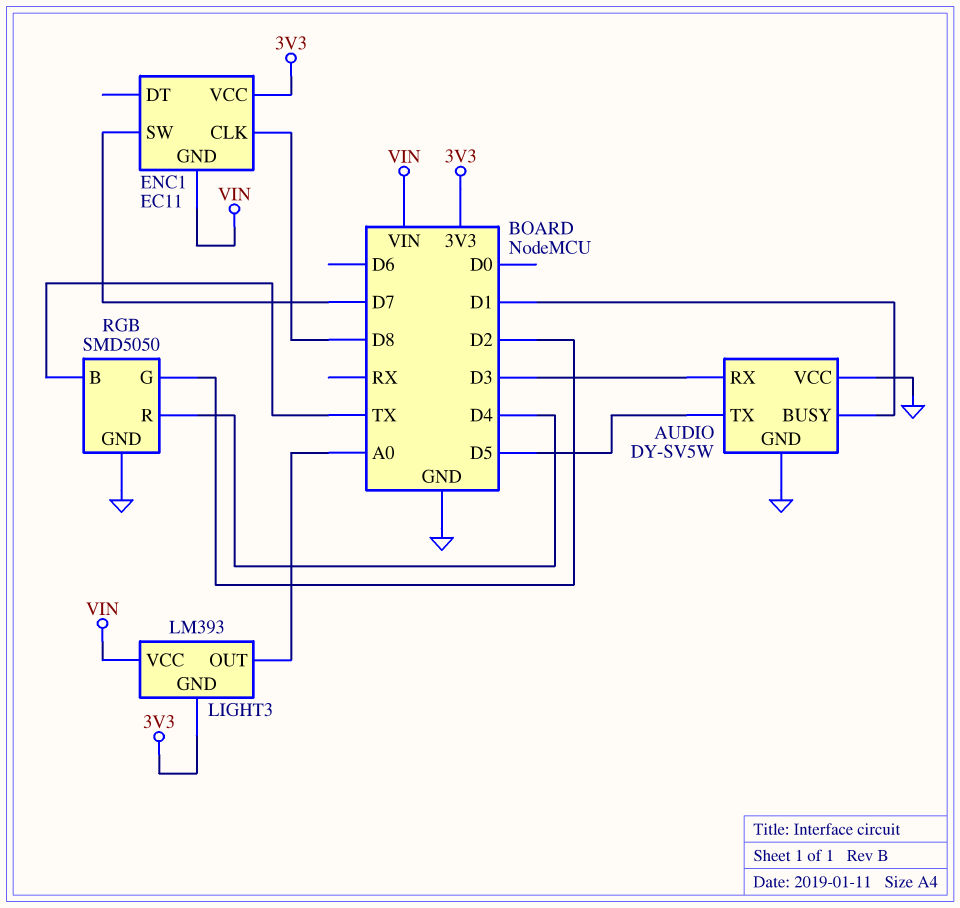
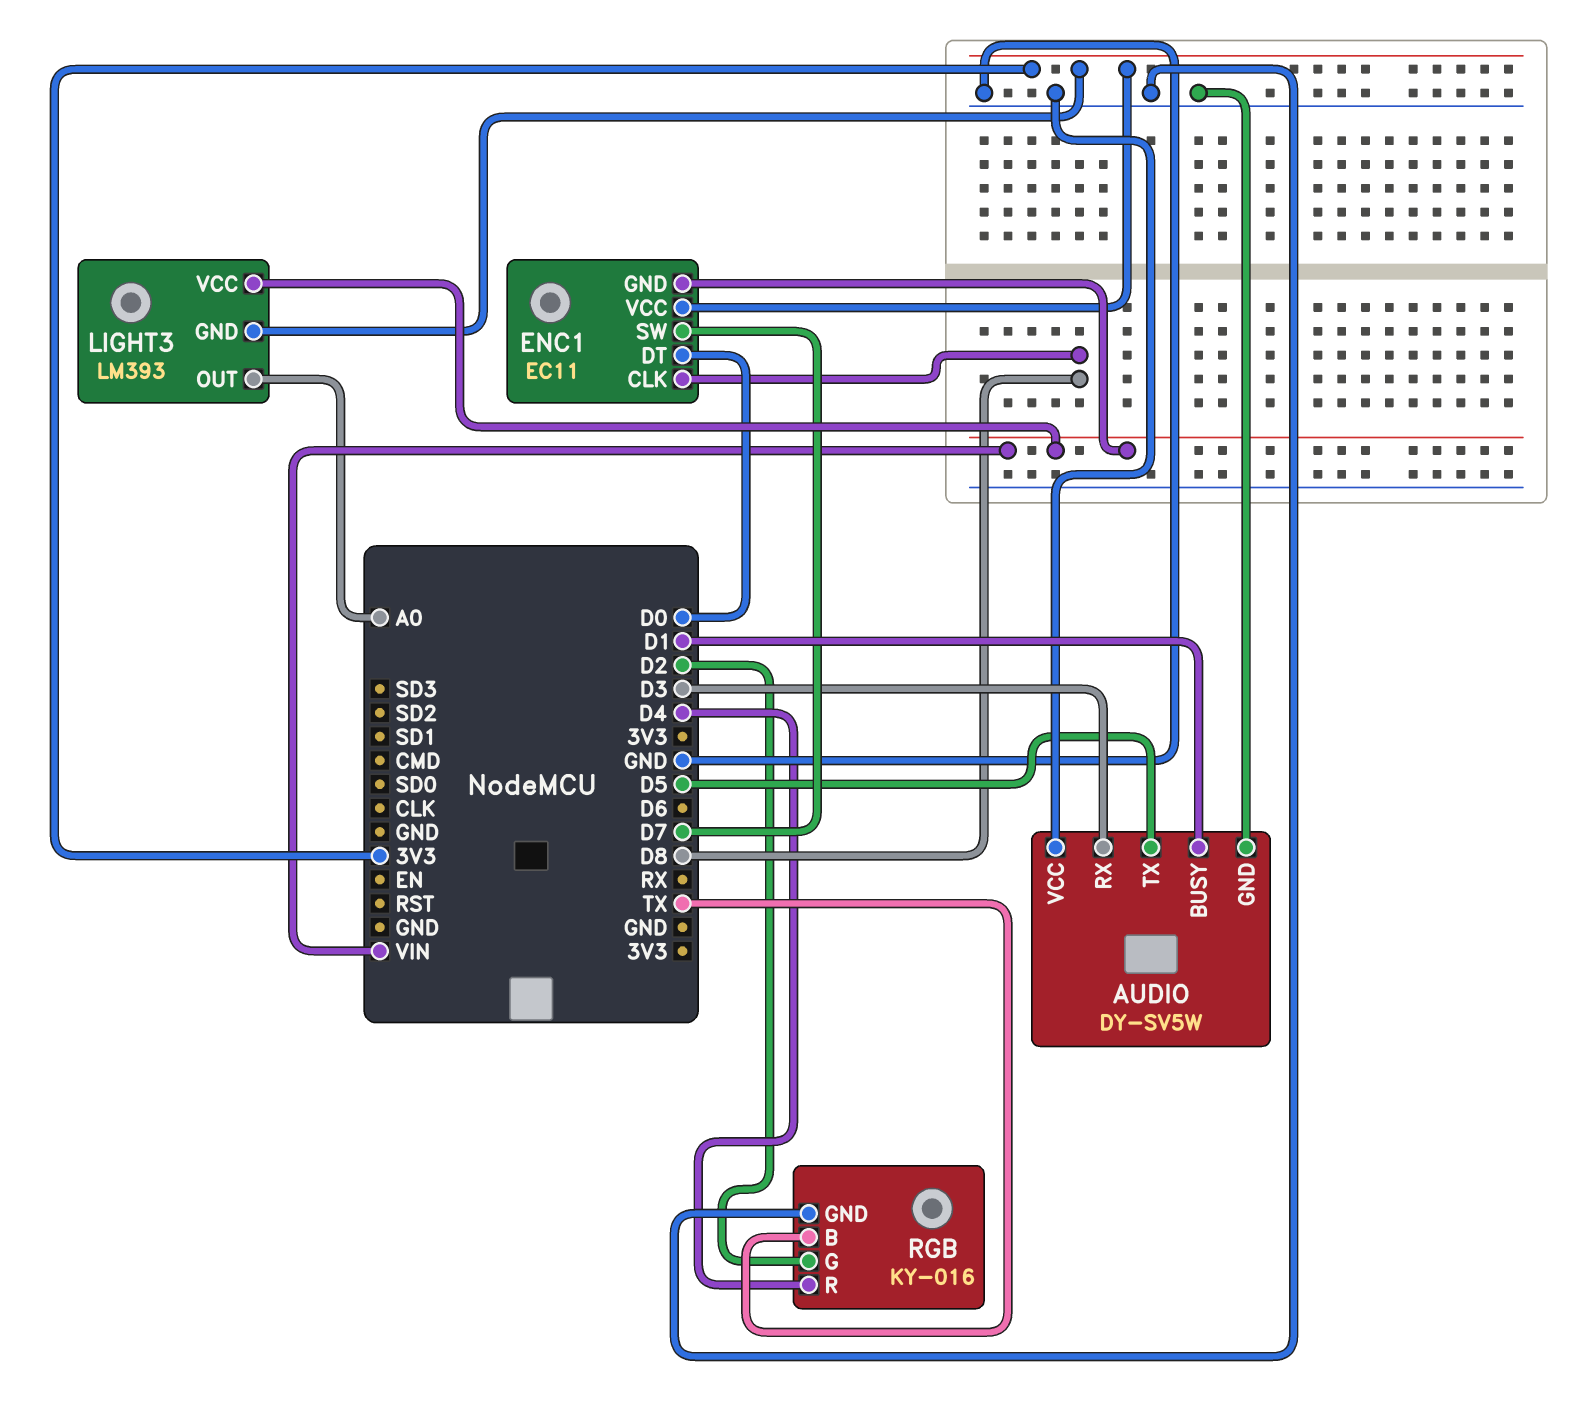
ENC1 pin DT: none -> D0
RGB: SMD5050 -> KY-016

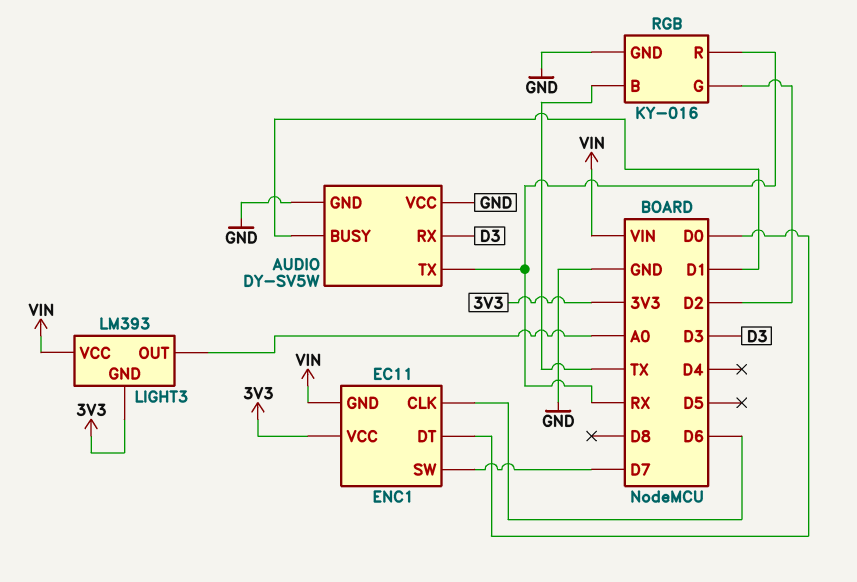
AUDIO pin TX: D5 -> RX
ENC1 pin CLK: D8 -> D6
RGB pin R: D4 -> RX

